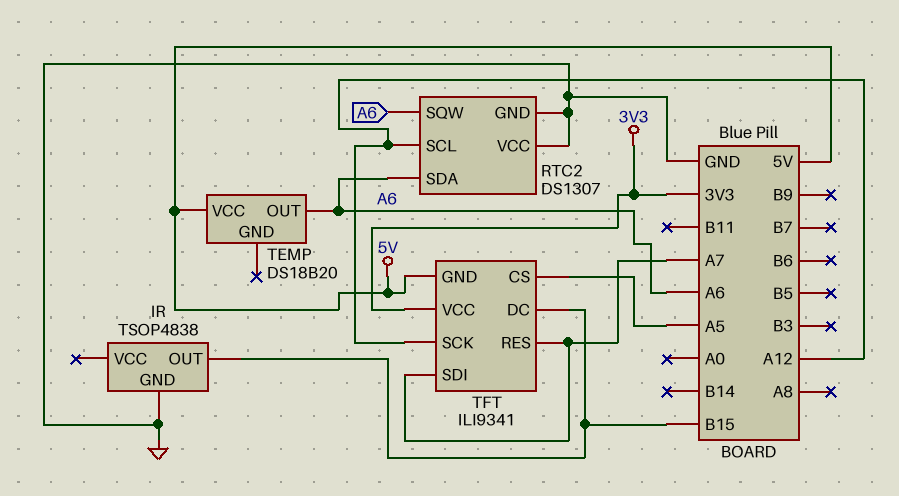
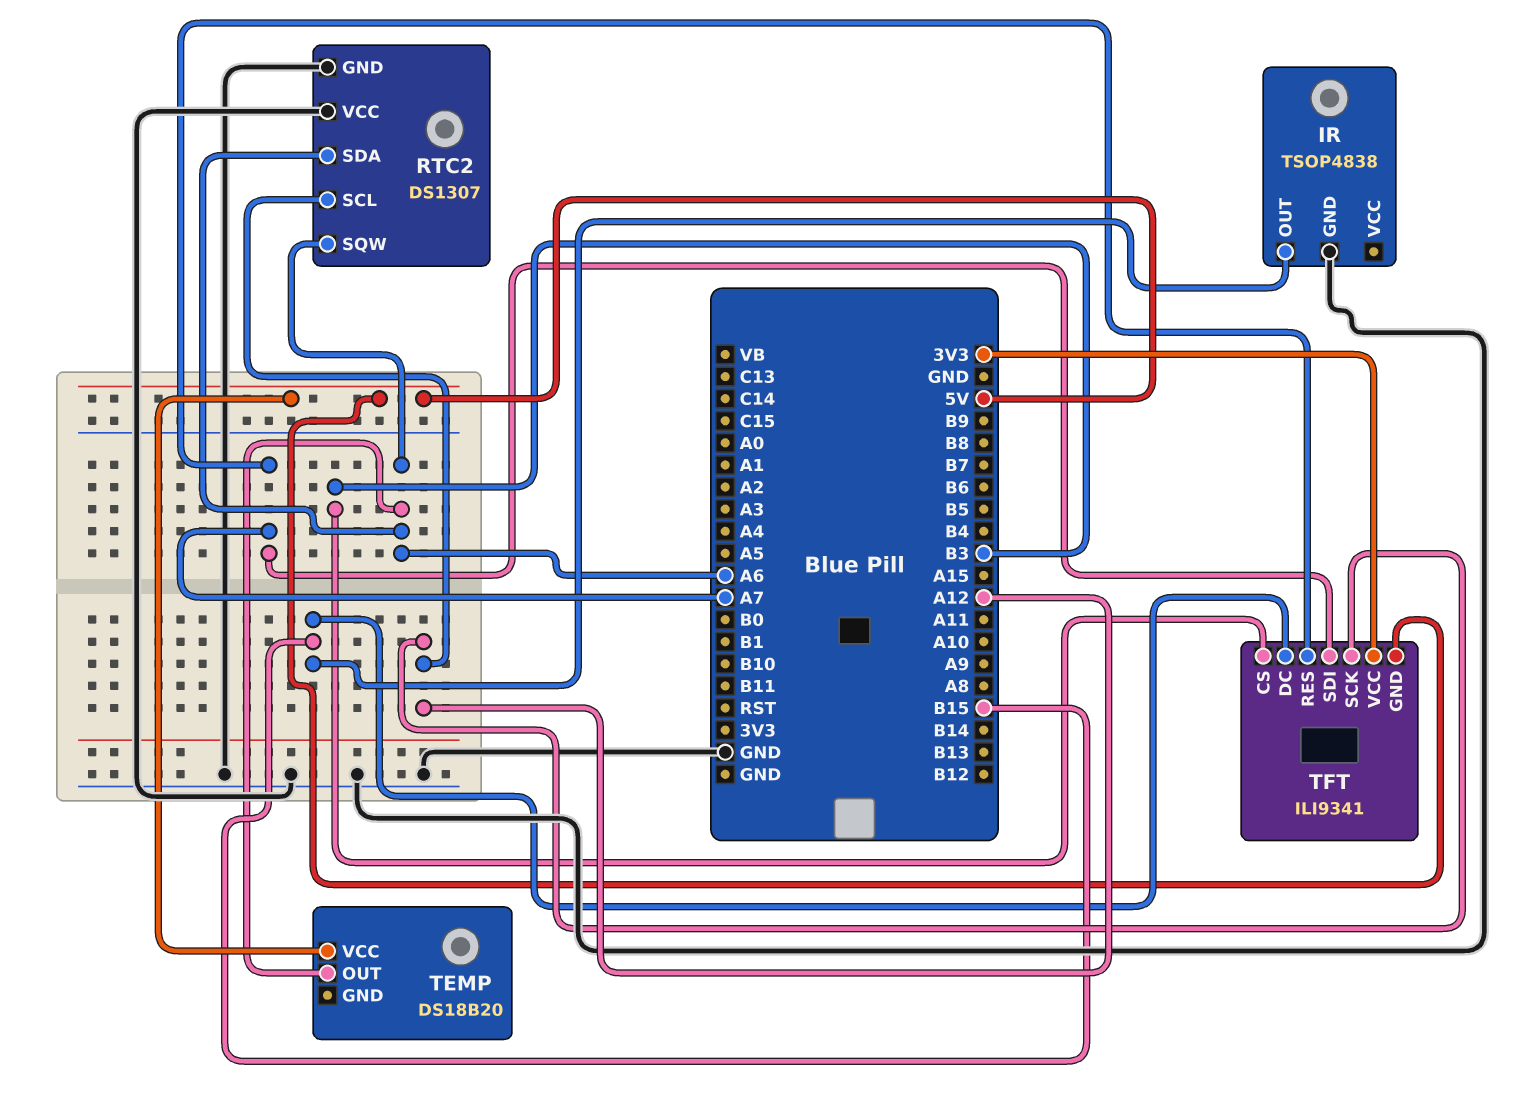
TFT pin CS: A5 -> B3

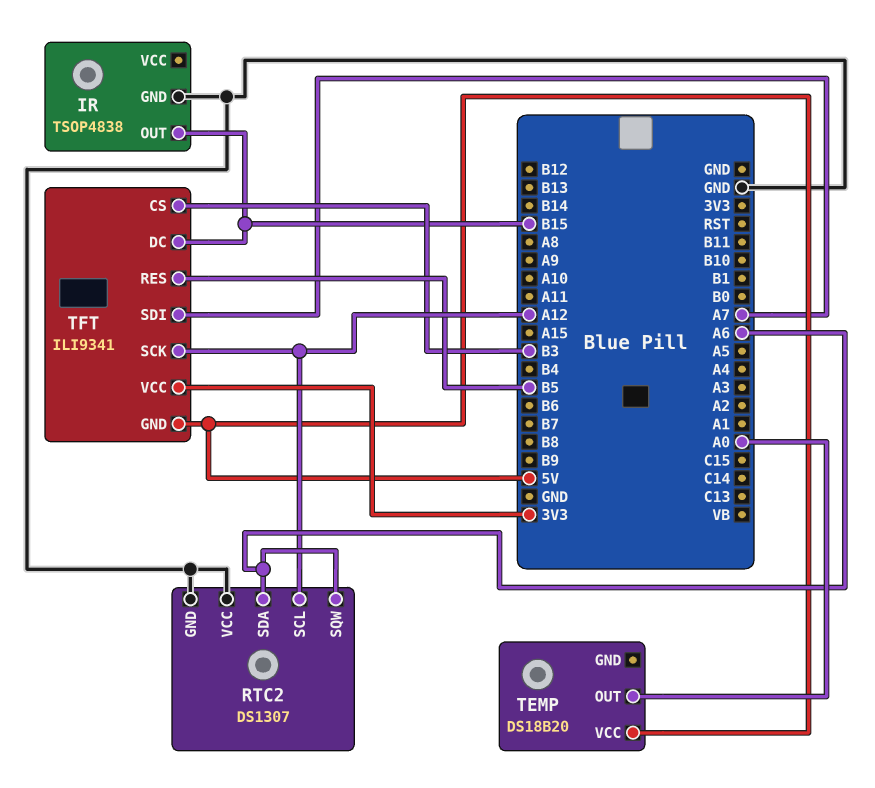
TEMP pin OUT: A6 -> A0
TFT pin RES: A7 -> B5

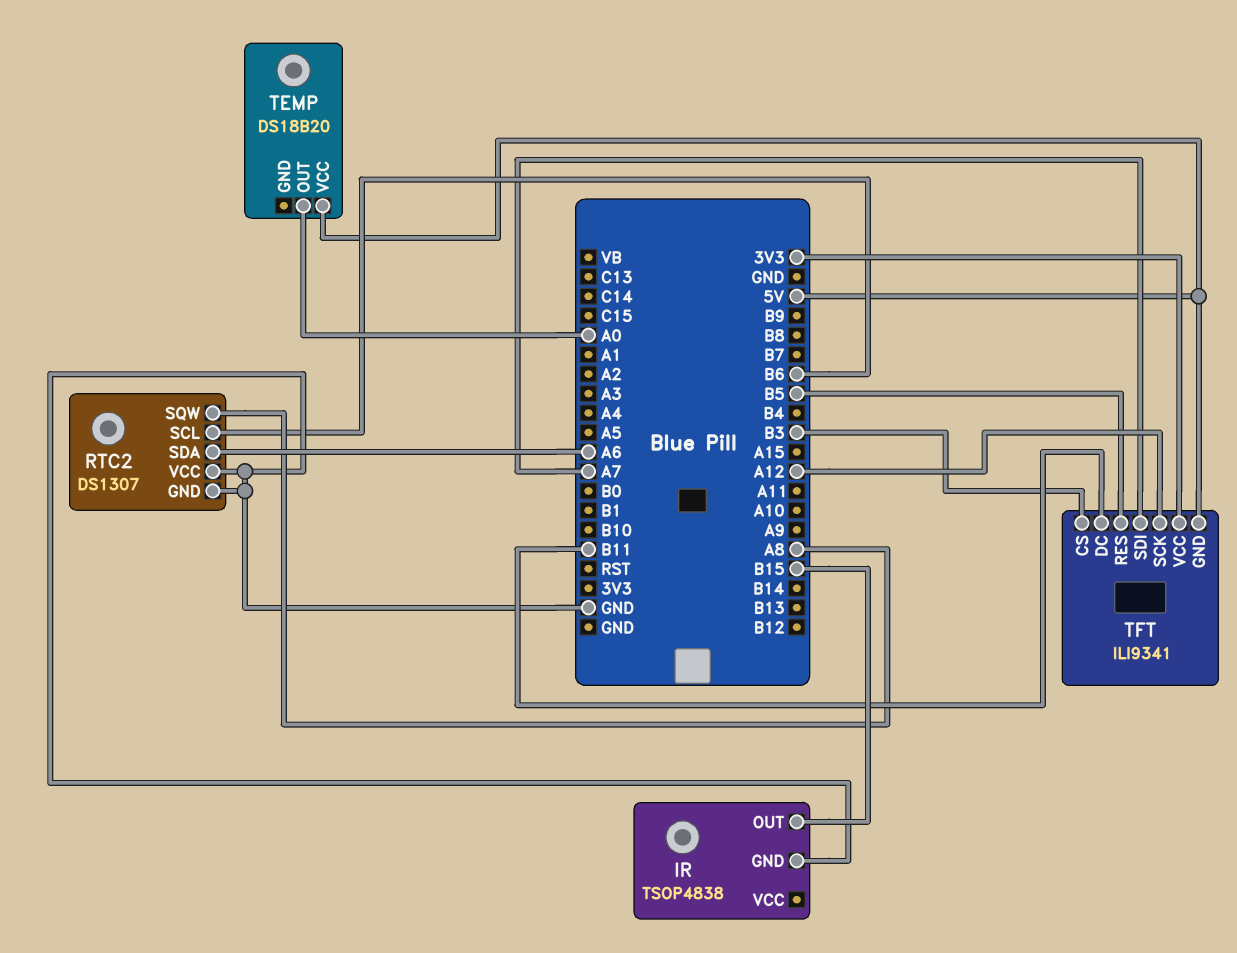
RTC2 pin SCL: A12 -> B6
RTC2 pin SQW: A6 -> A8
TFT pin DC: B15 -> B11

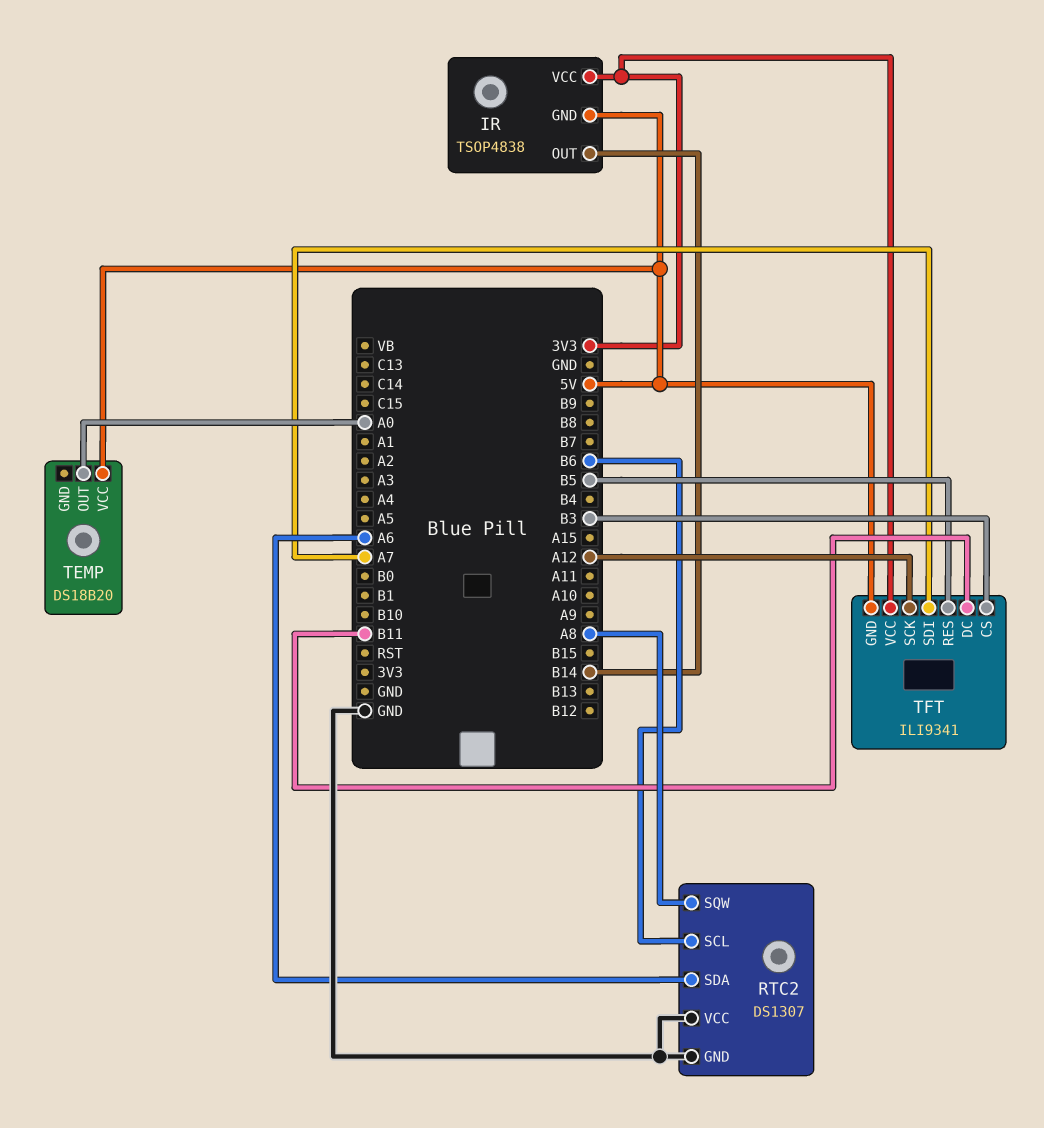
IR pin GND: GND -> 5V
IR pin OUT: B15 -> B14
IR pin VCC: none -> 3V3

